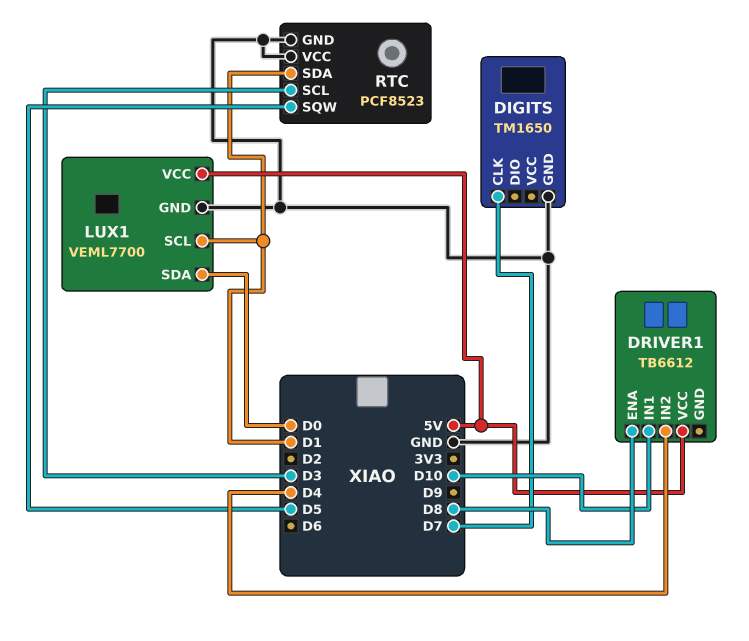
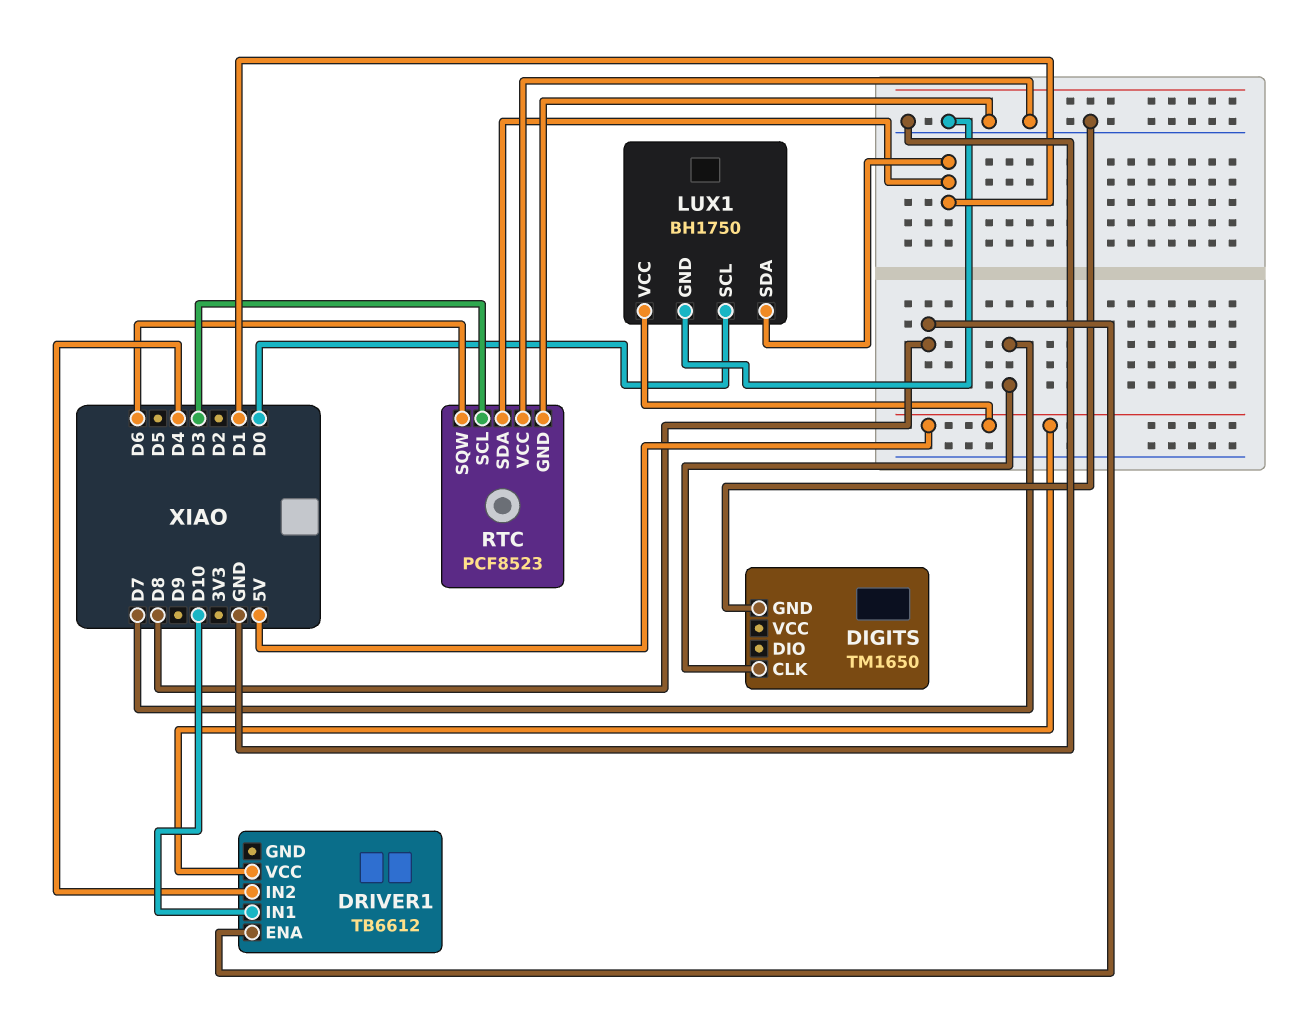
LUX1: VEML7700 -> BH1750
LUX1 pin SCL: D1 -> D0
LUX1 pin SDA: D0 -> D1
RTC pin SQW: D5 -> D6

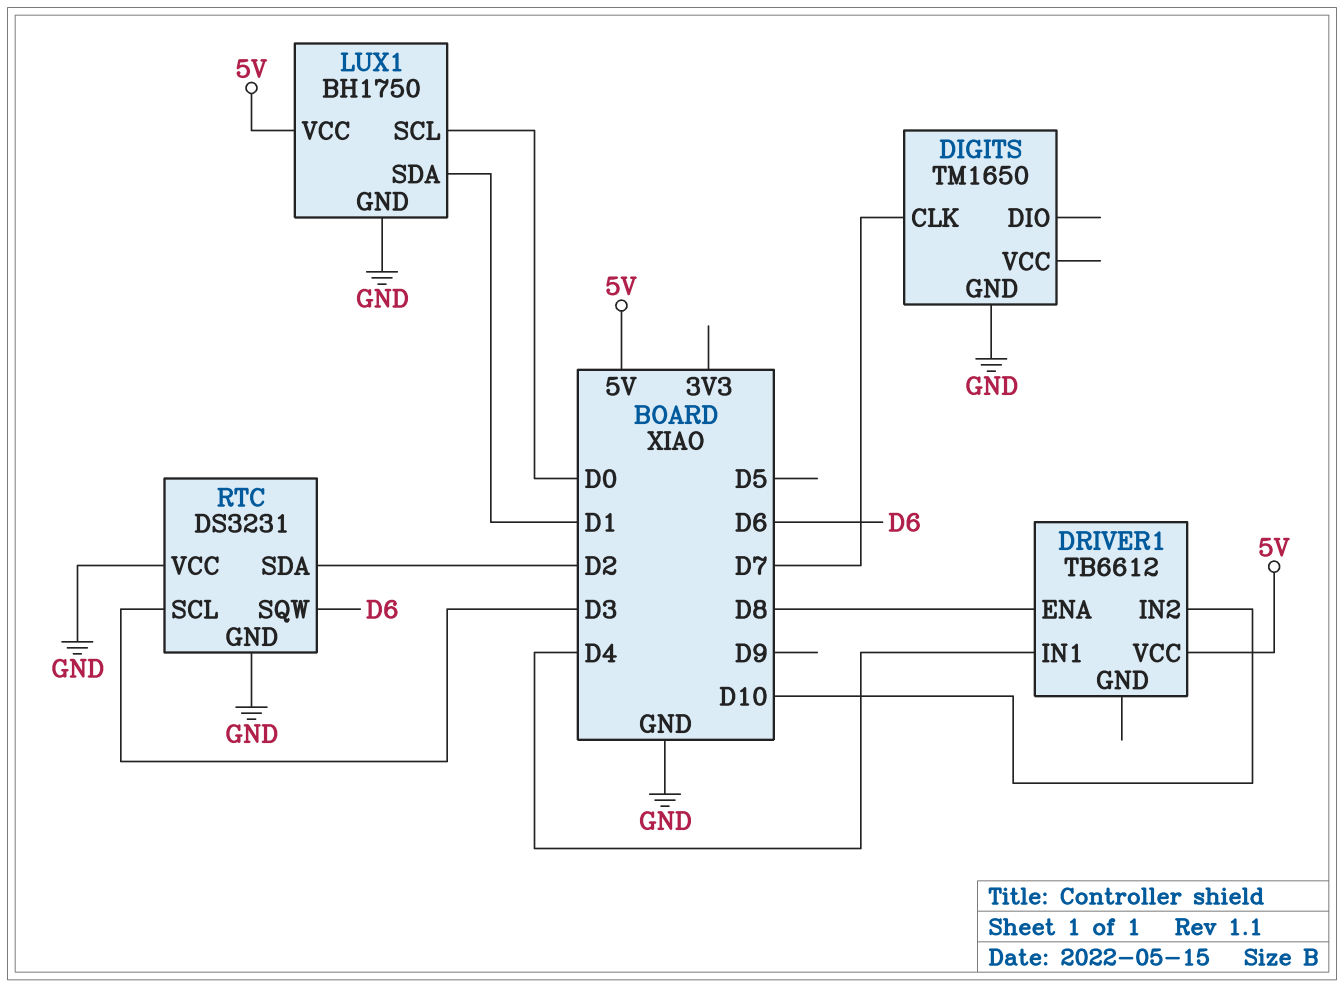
DRIVER1 pin IN1: D10 -> D4
DRIVER1 pin IN2: D4 -> D10
RTC: PCF8523 -> DS3231
RTC pin SDA: D1 -> D2

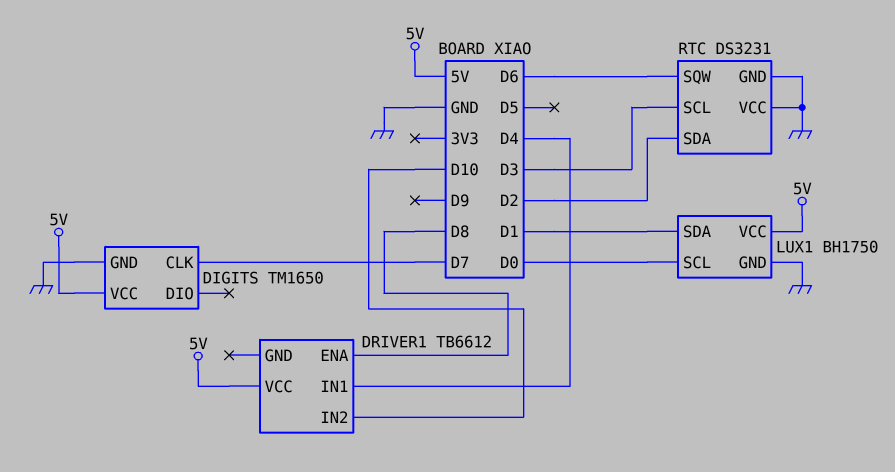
DIGITS pin VCC: none -> 5V

